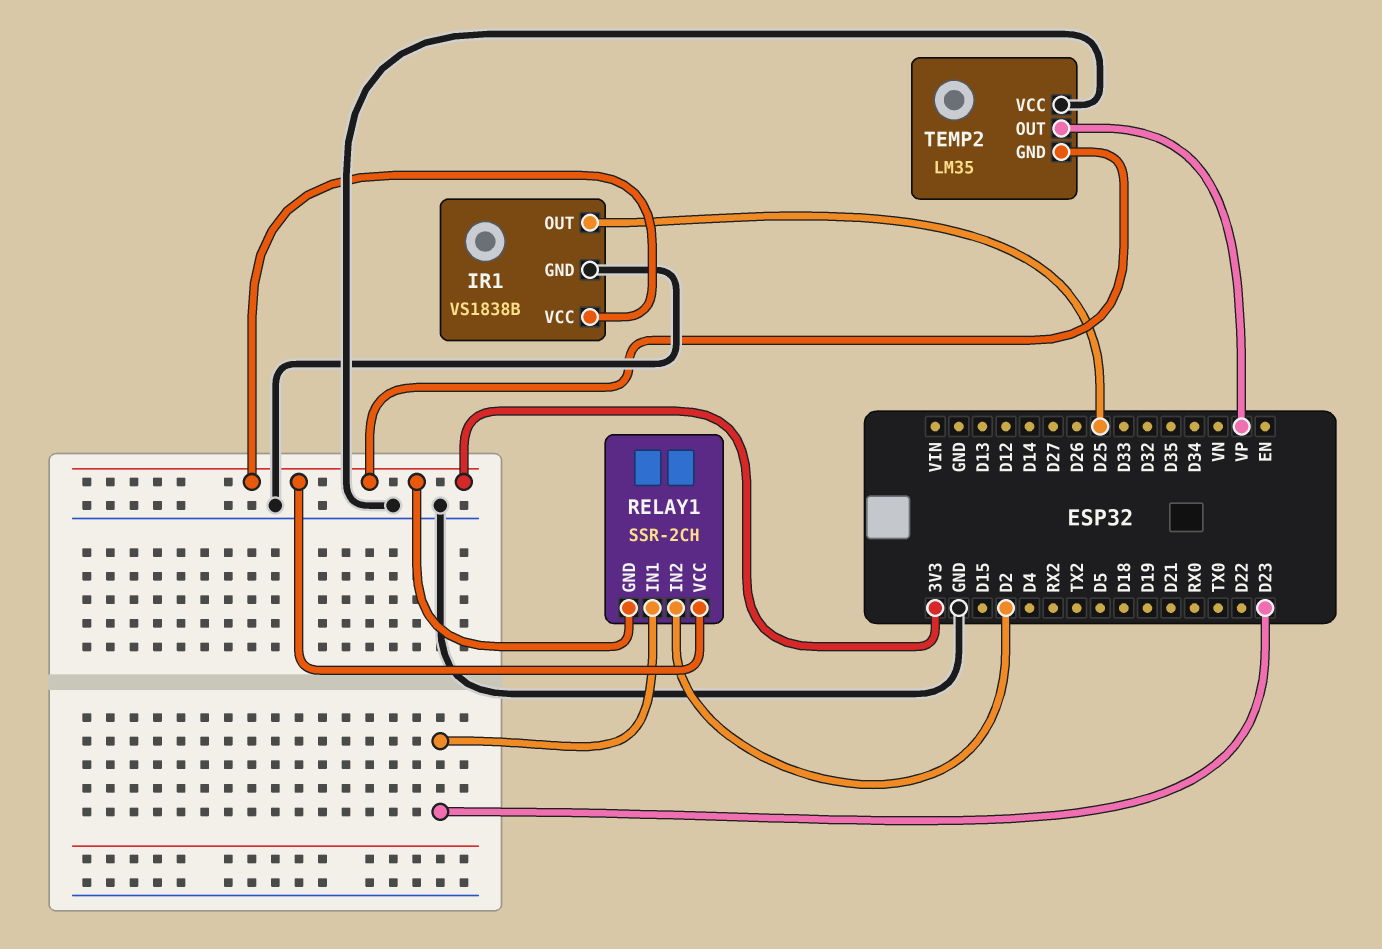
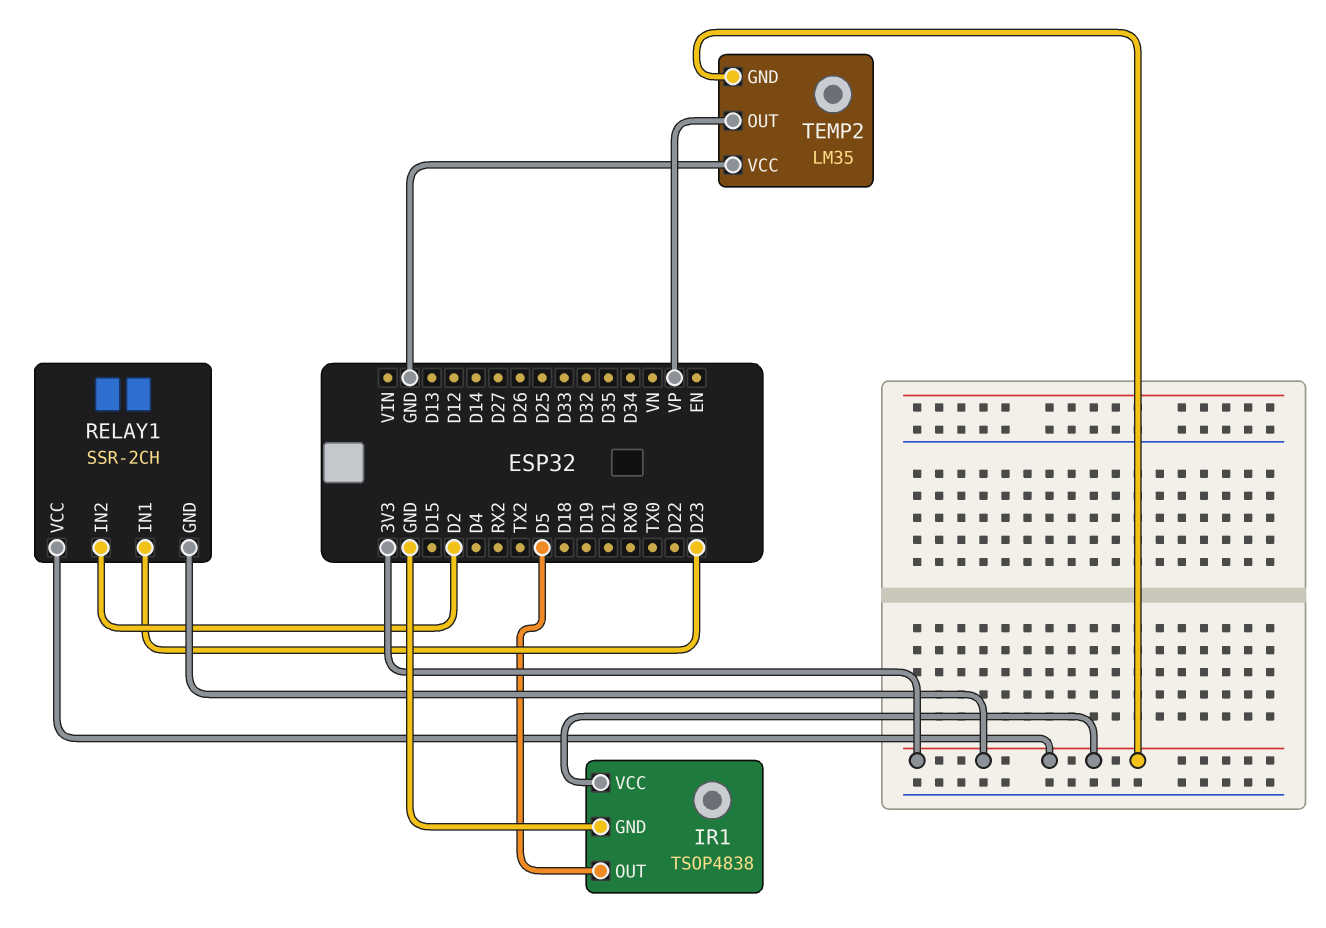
IR1: VS1838B -> TSOP4838
IR1 pin OUT: D25 -> D5

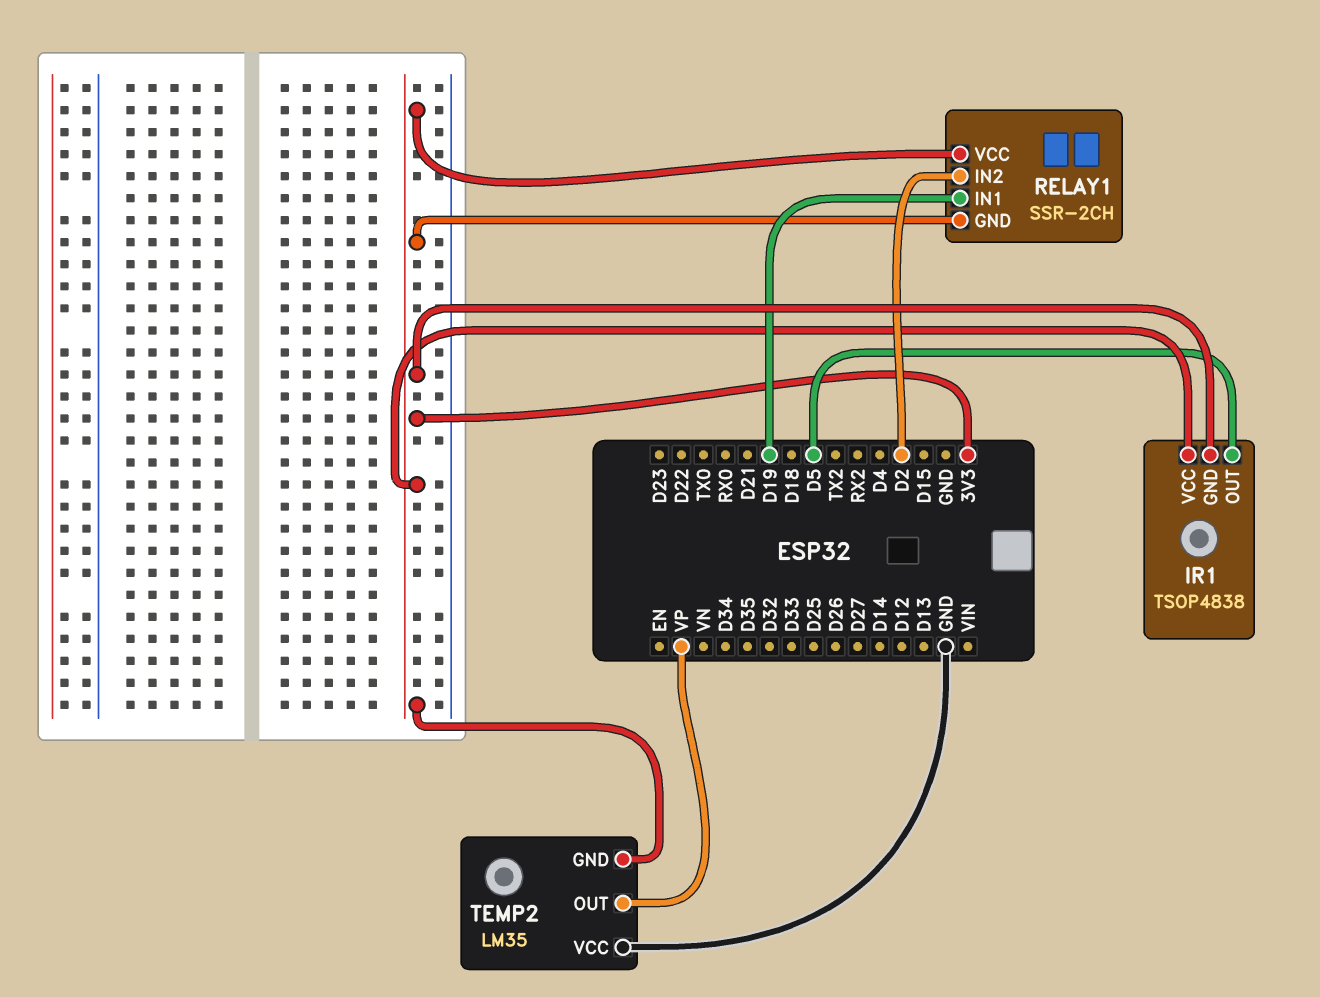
IR1 pin GND: GND -> 3V3
RELAY1 pin IN1: D23 -> D19

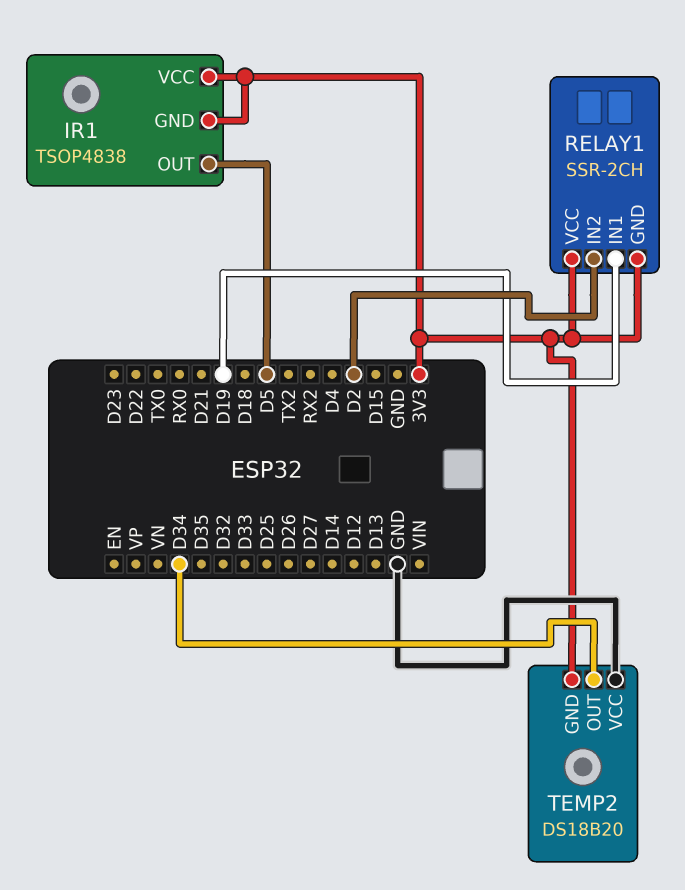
TEMP2: LM35 -> DS18B20
TEMP2 pin OUT: VP -> D34

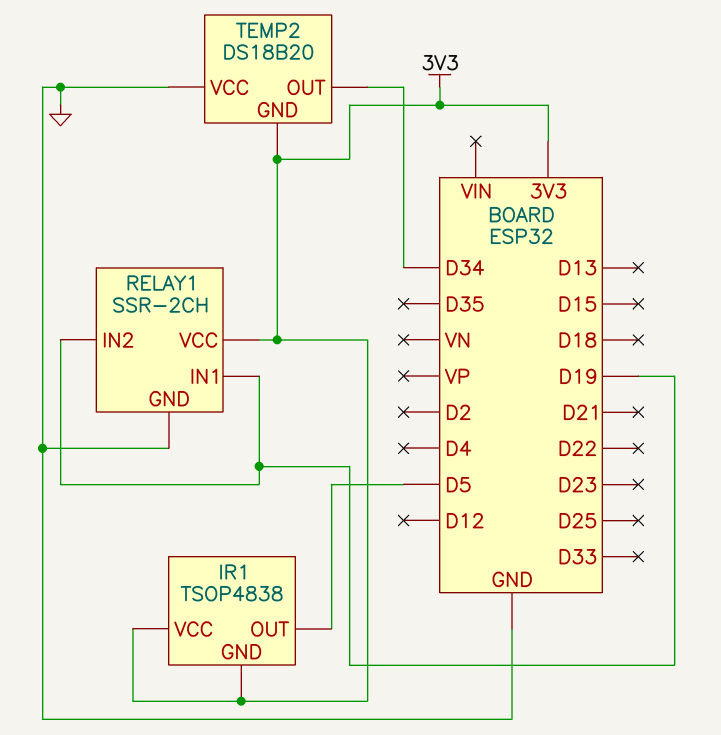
RELAY1 pin GND: 3V3 -> GND
RELAY1 pin IN2: D2 -> D19

